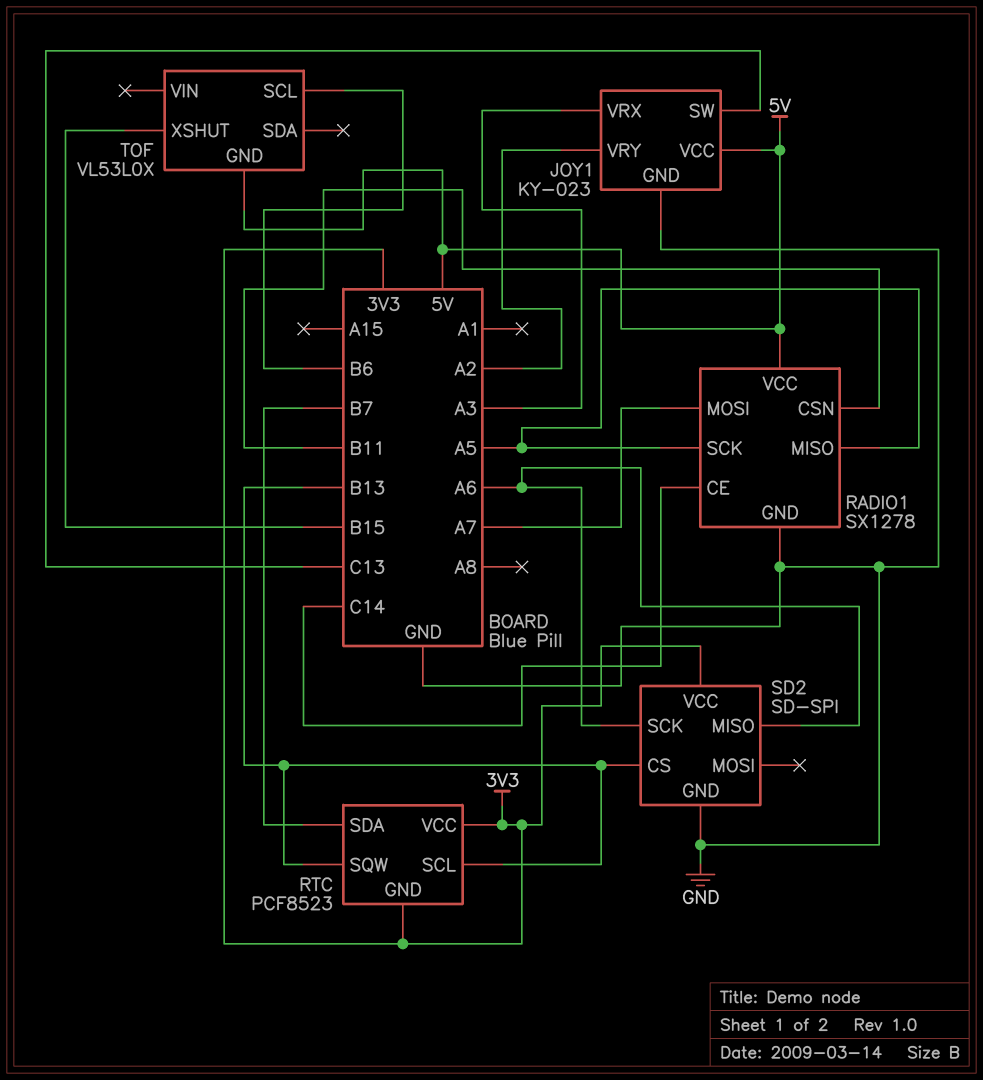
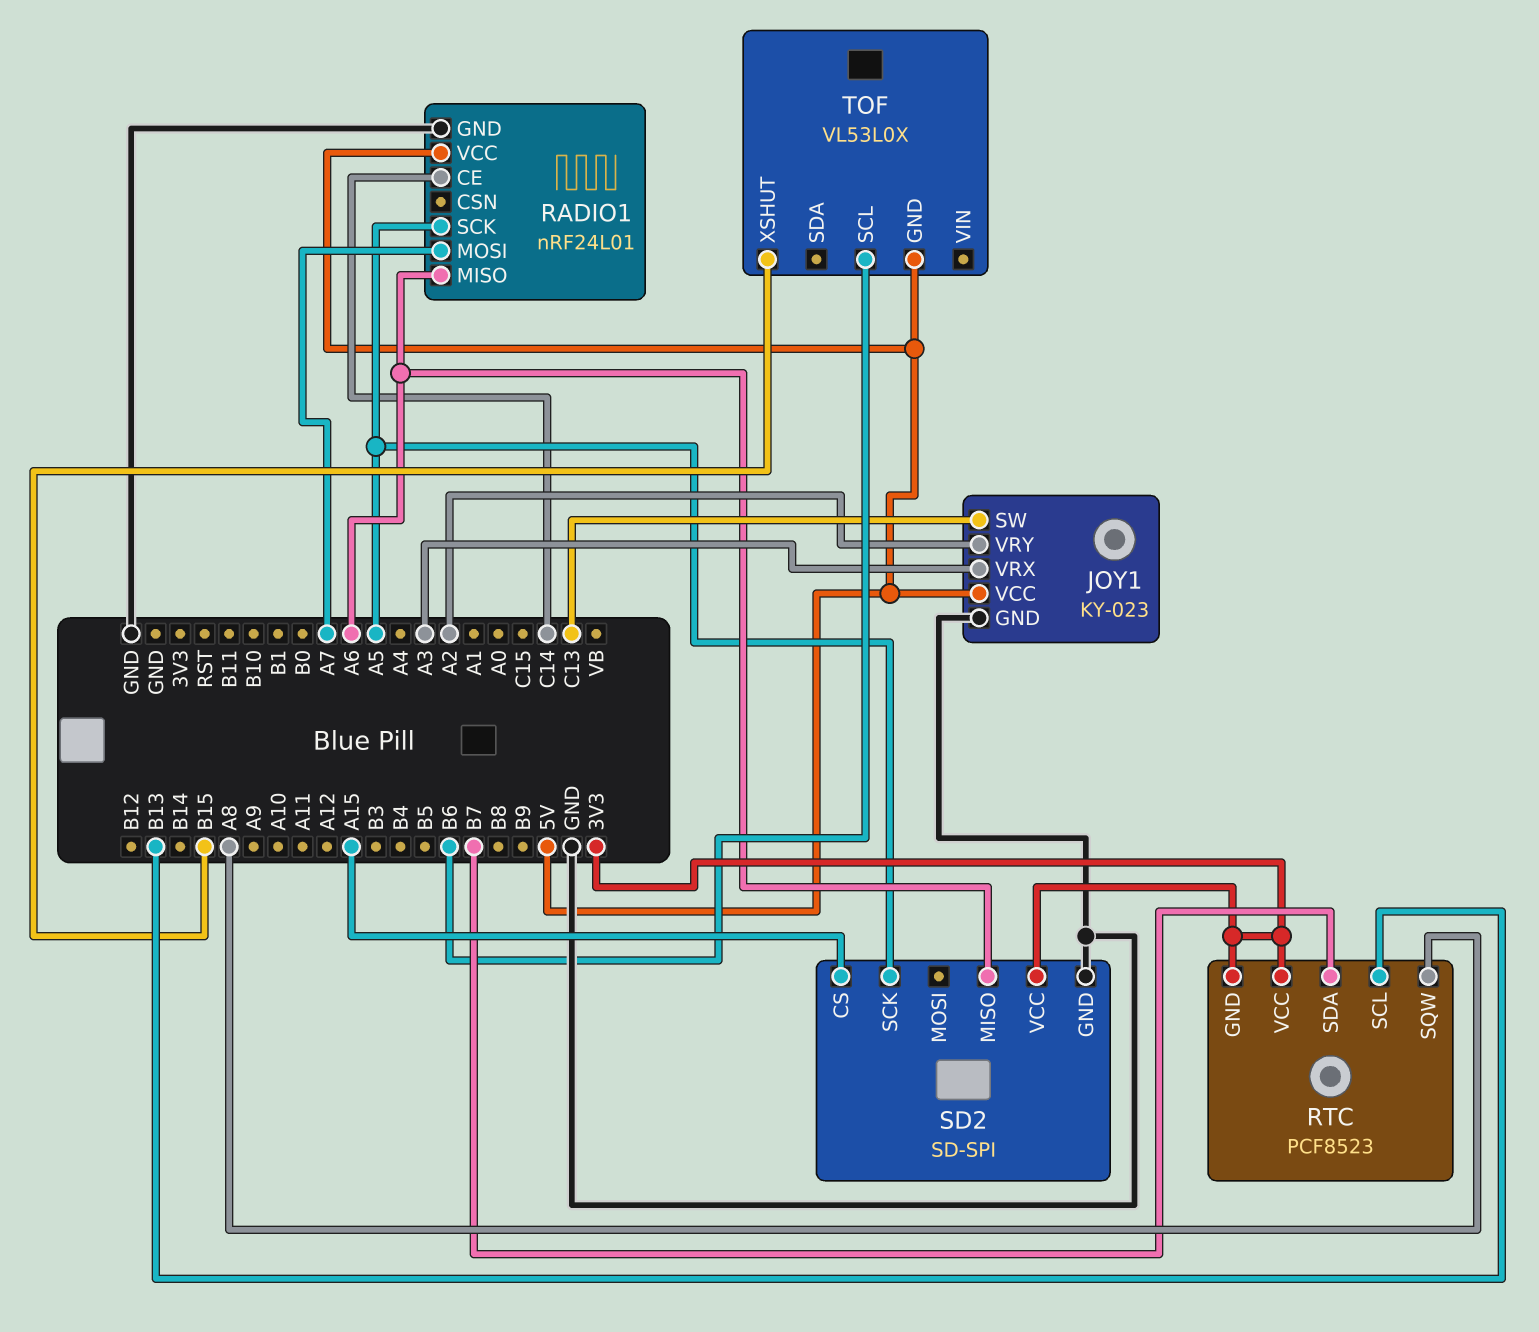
RADIO1: SX1278 -> nRF24L01
RADIO1 pin CSN: B11 -> none
RADIO1 pin MISO: A5 -> A6
RTC pin SQW: B13 -> A8
SD2 pin CS: B13 -> A15
SD2 pin SCK: A6 -> A5

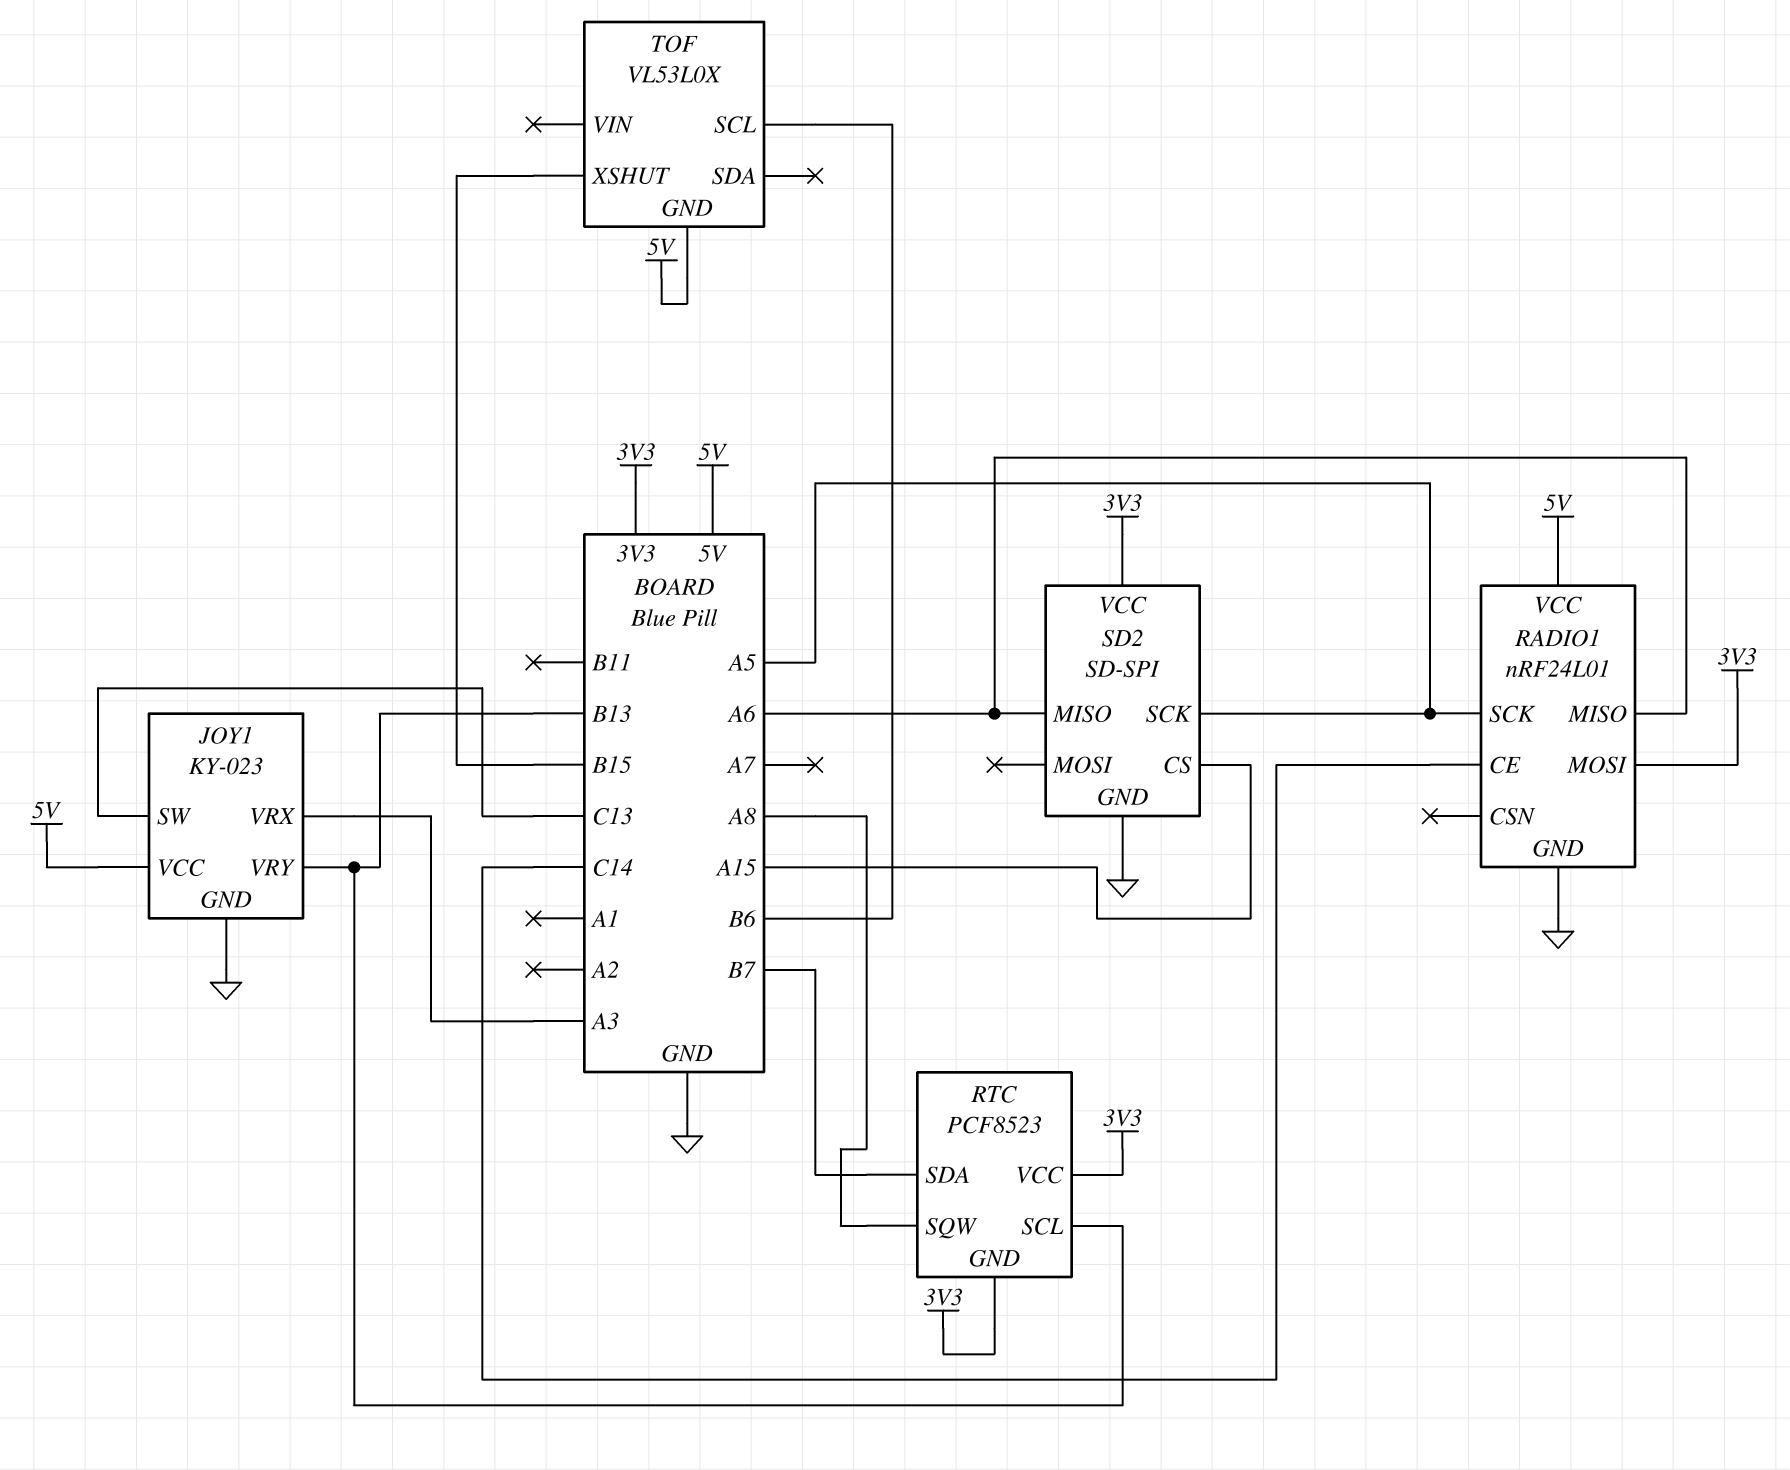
JOY1 pin VRY: A2 -> B13
RADIO1 pin MOSI: A7 -> 3V3

